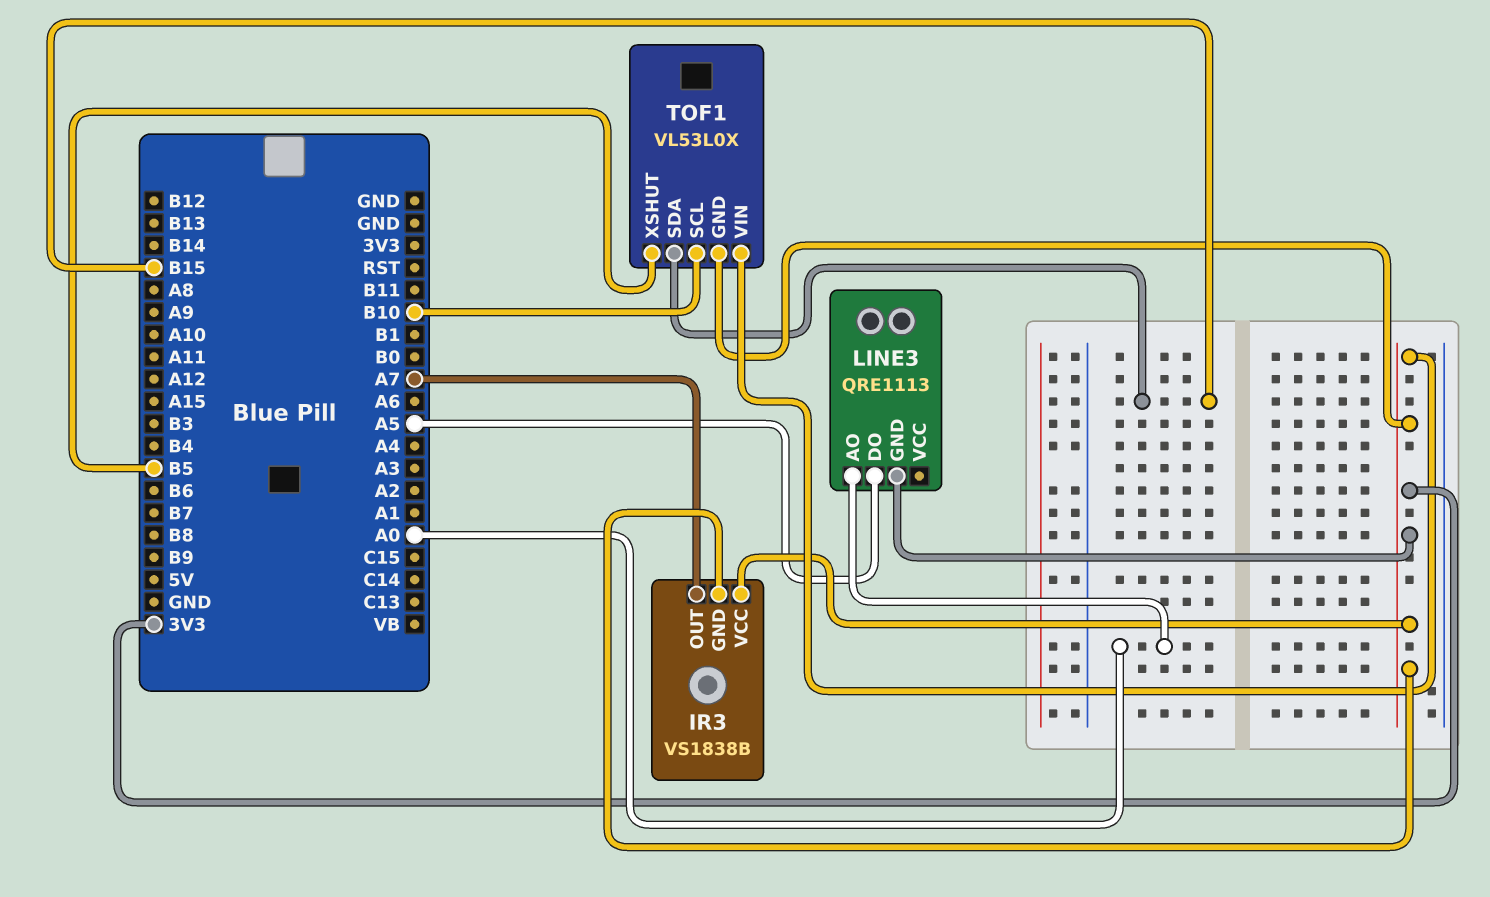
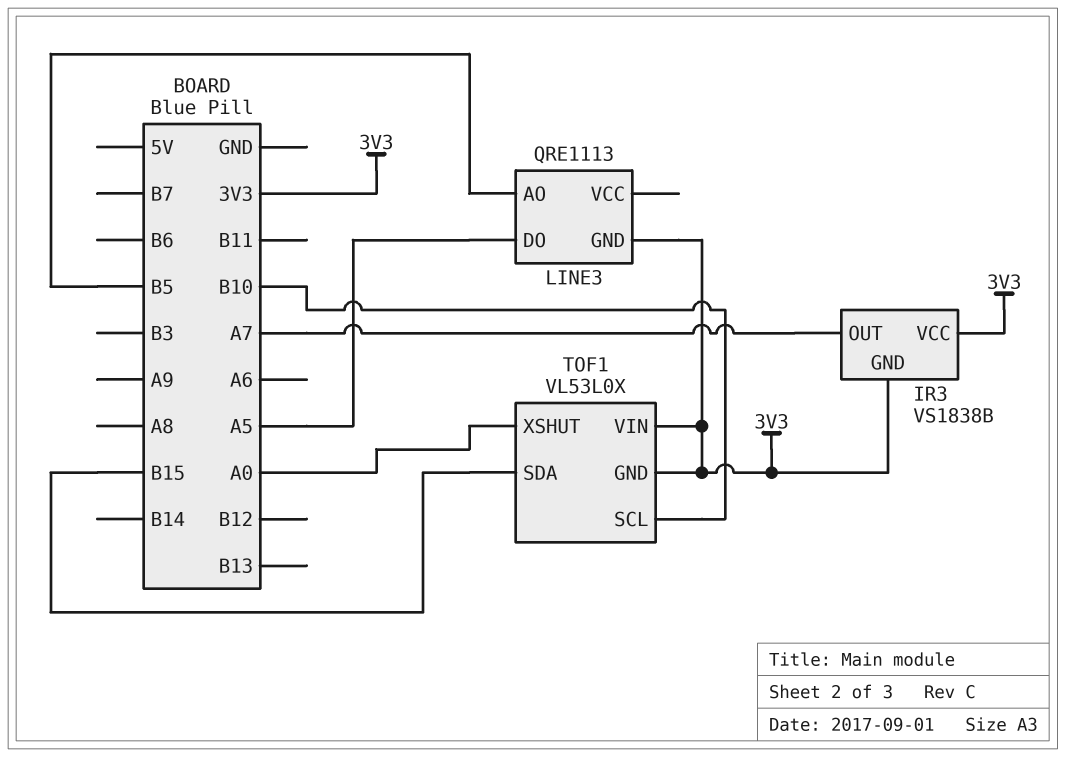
LINE3 pin AO: A0 -> B5
TOF1 pin XSHUT: B5 -> A0

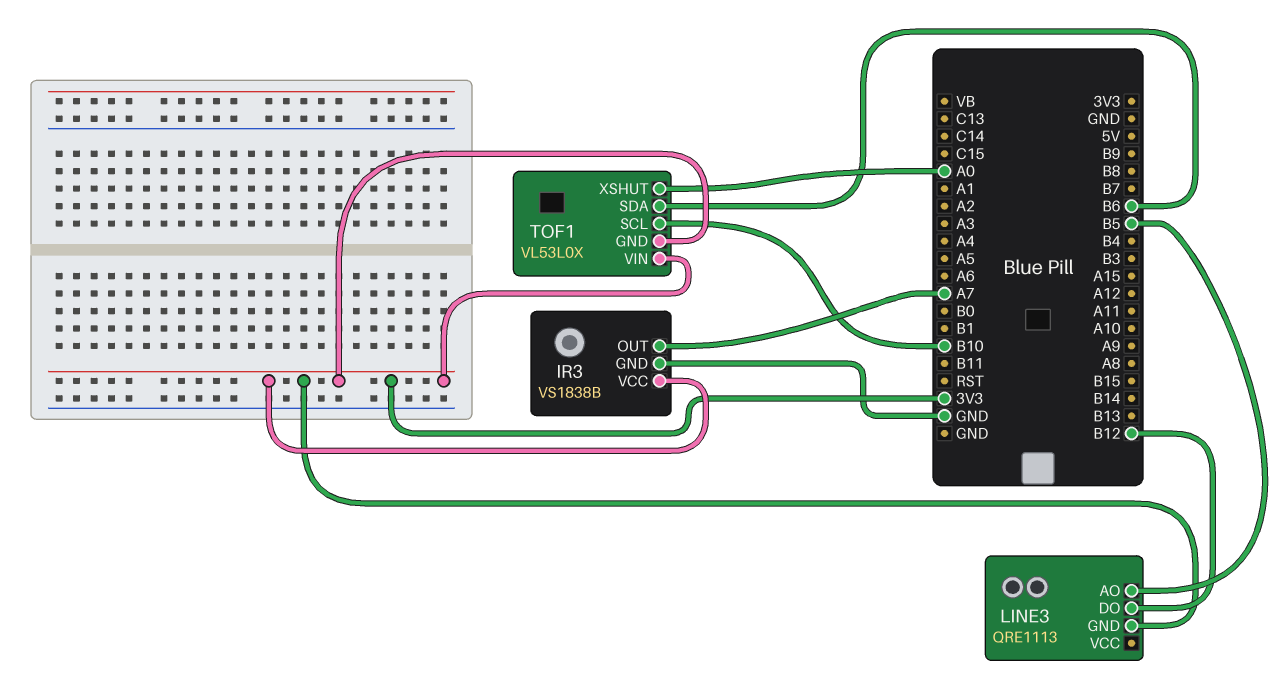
IR3 pin GND: 3V3 -> GND
LINE3 pin DO: A5 -> B12
TOF1 pin SDA: B15 -> B6

